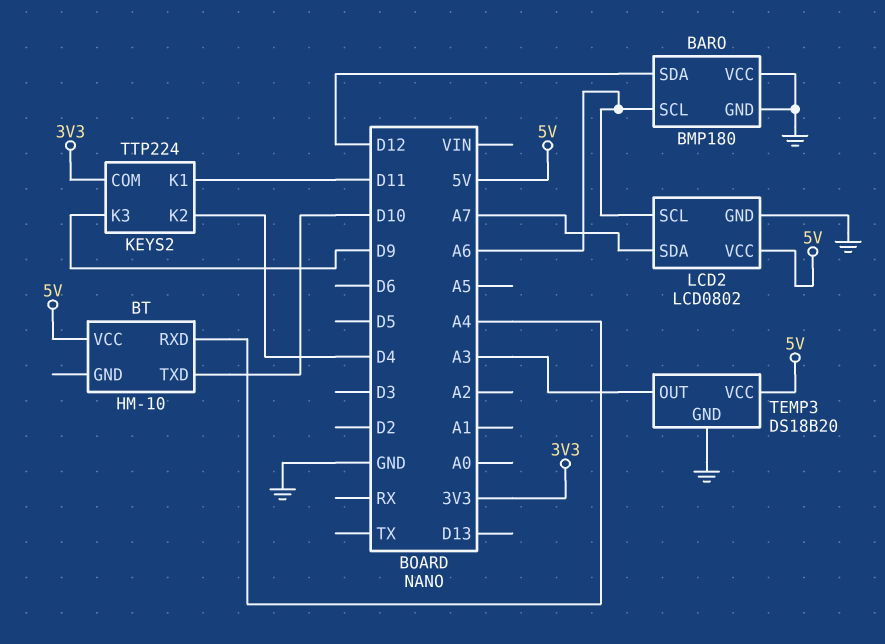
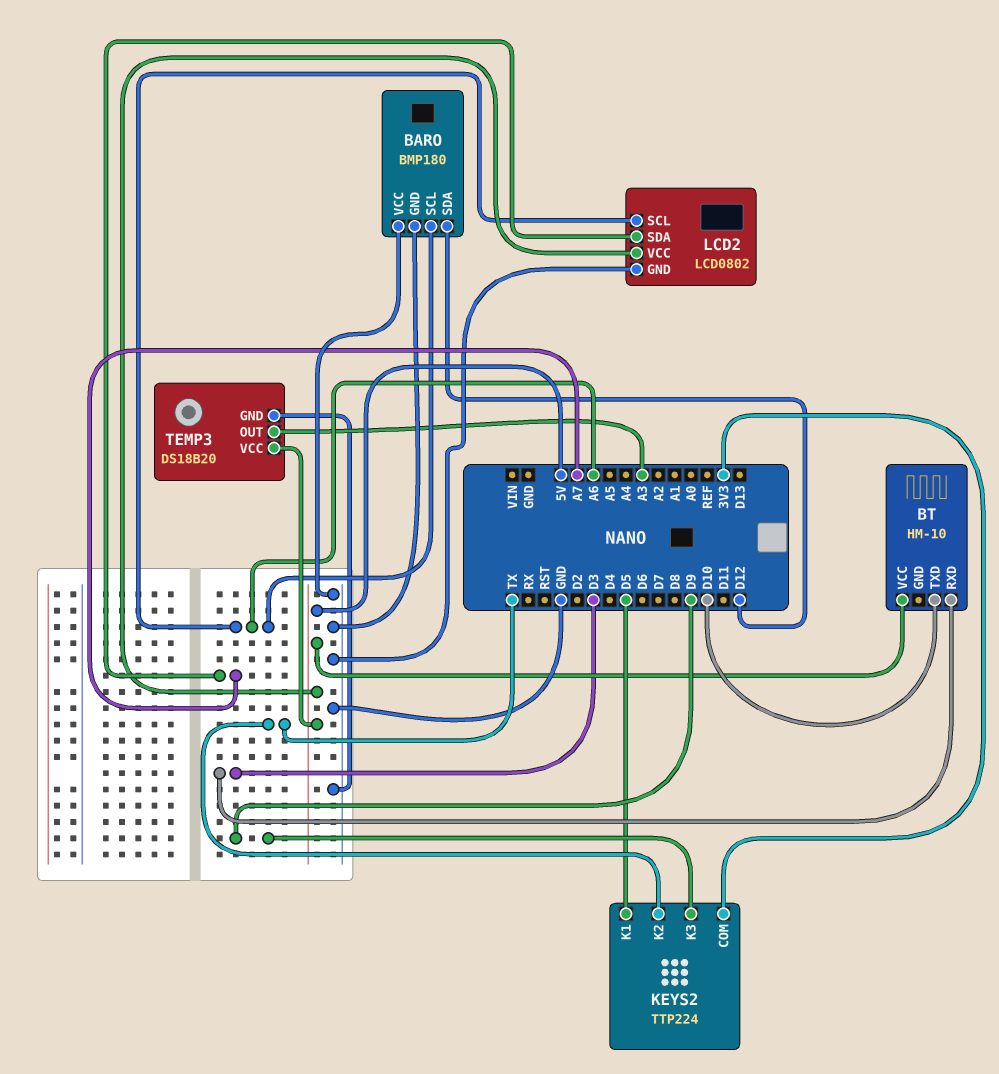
BT pin RXD: A4 -> D3
KEYS2 pin K1: D11 -> D5
KEYS2 pin K2: D4 -> TX

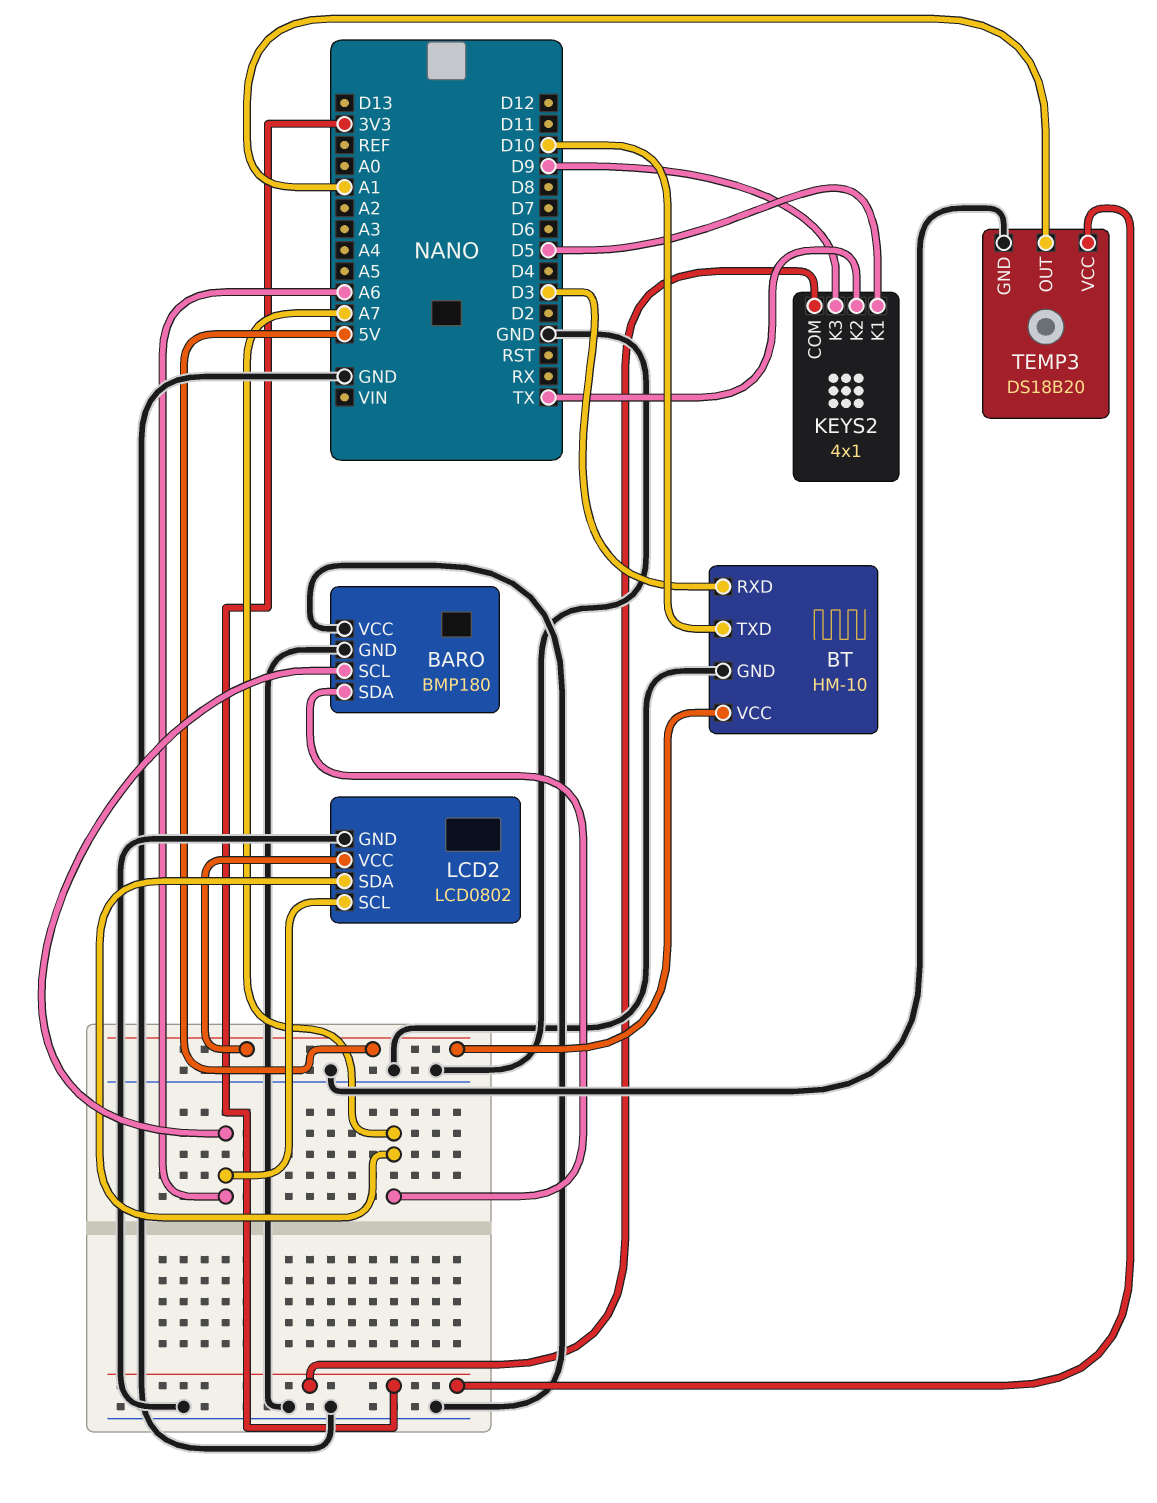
BARO pin SDA: D12 -> A7
BT pin GND: none -> GND
KEYS2: TTP224 -> 4x1
TEMP3 pin OUT: A3 -> A1
TEMP3 pin VCC: 5V -> 3V3

